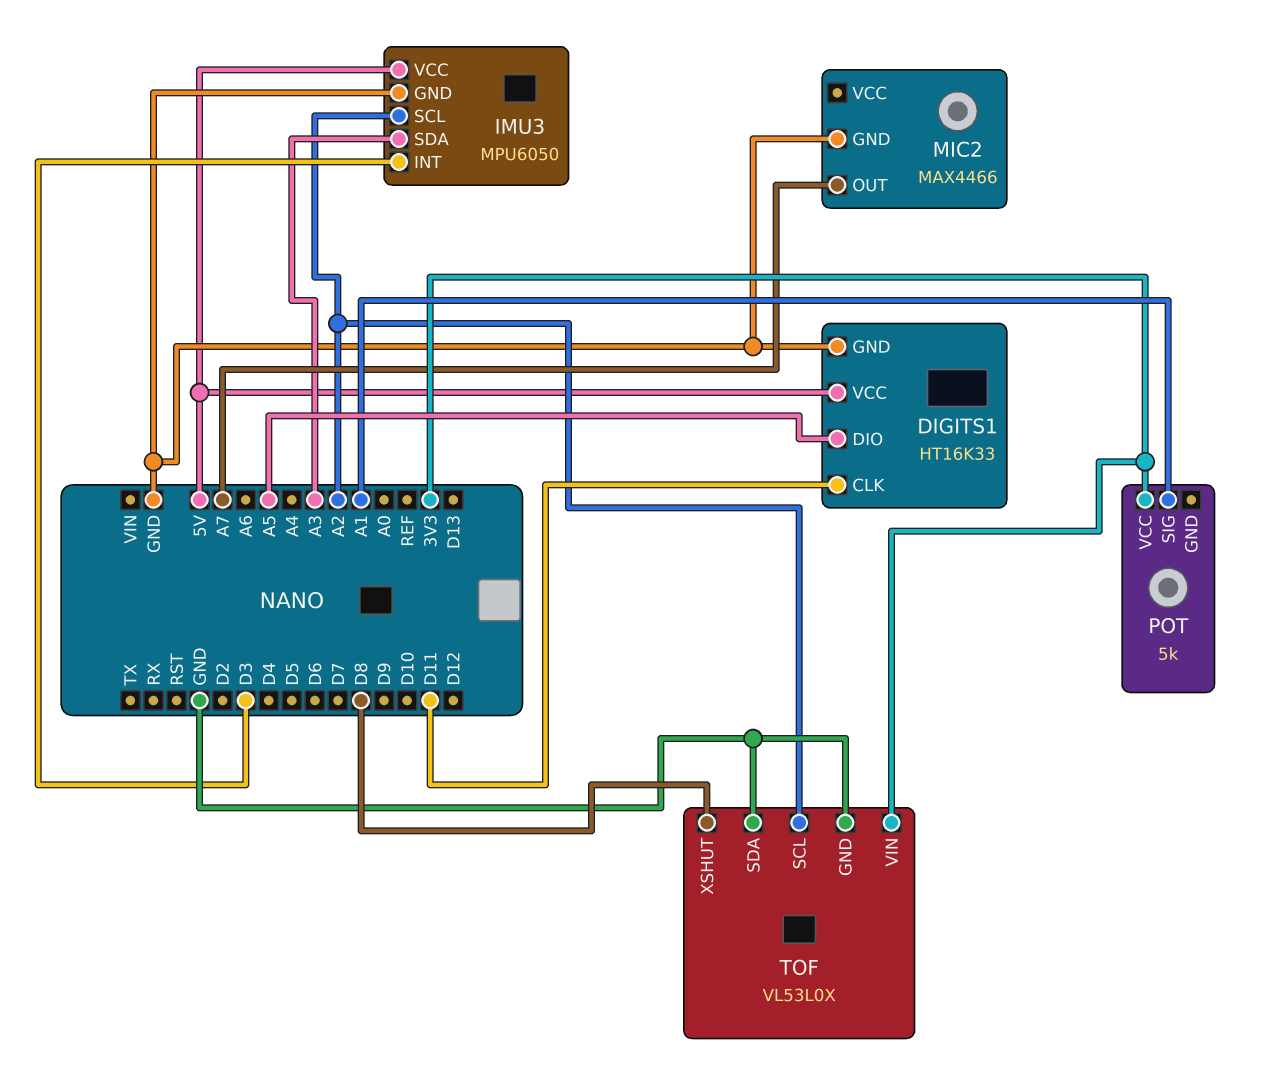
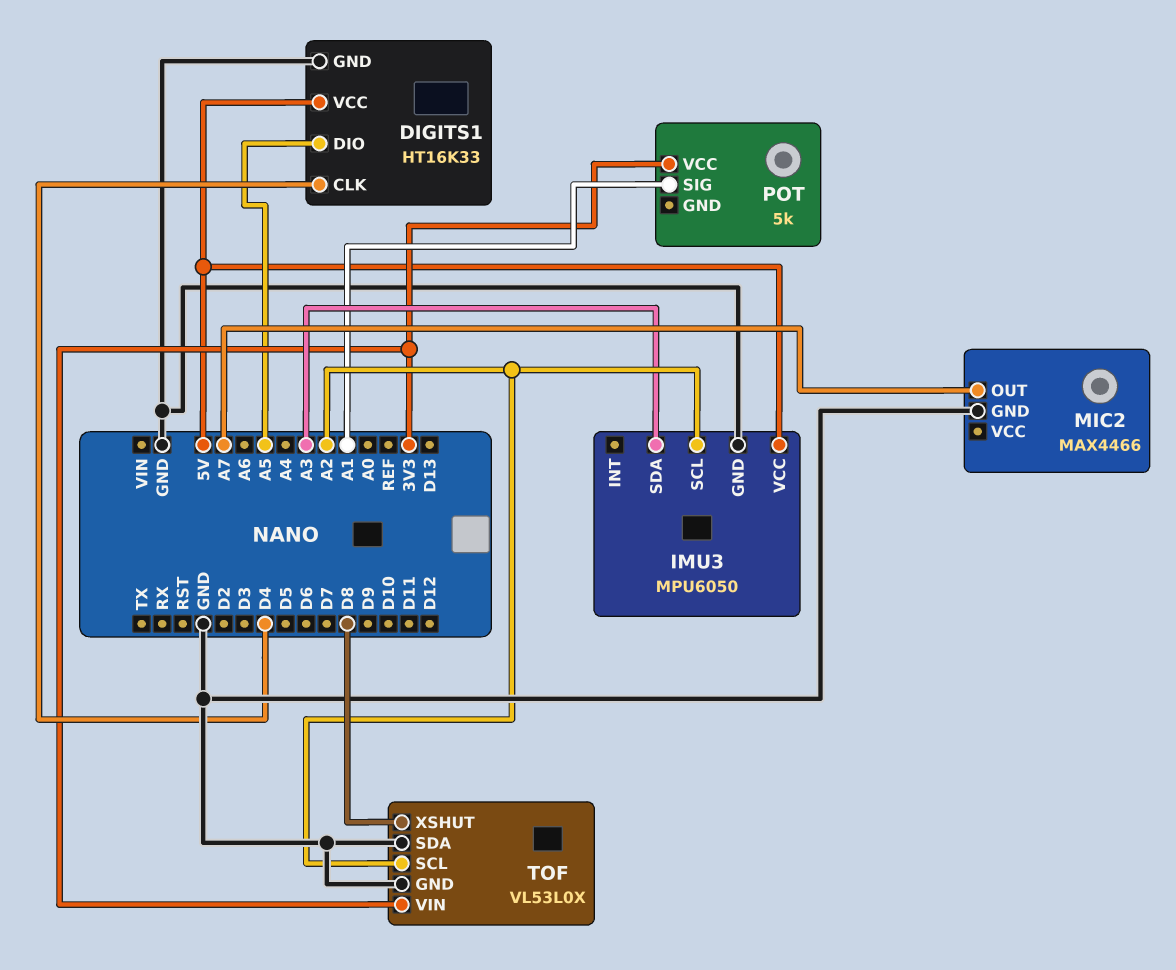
DIGITS1 pin CLK: D11 -> D4
IMU3 pin INT: D3 -> none

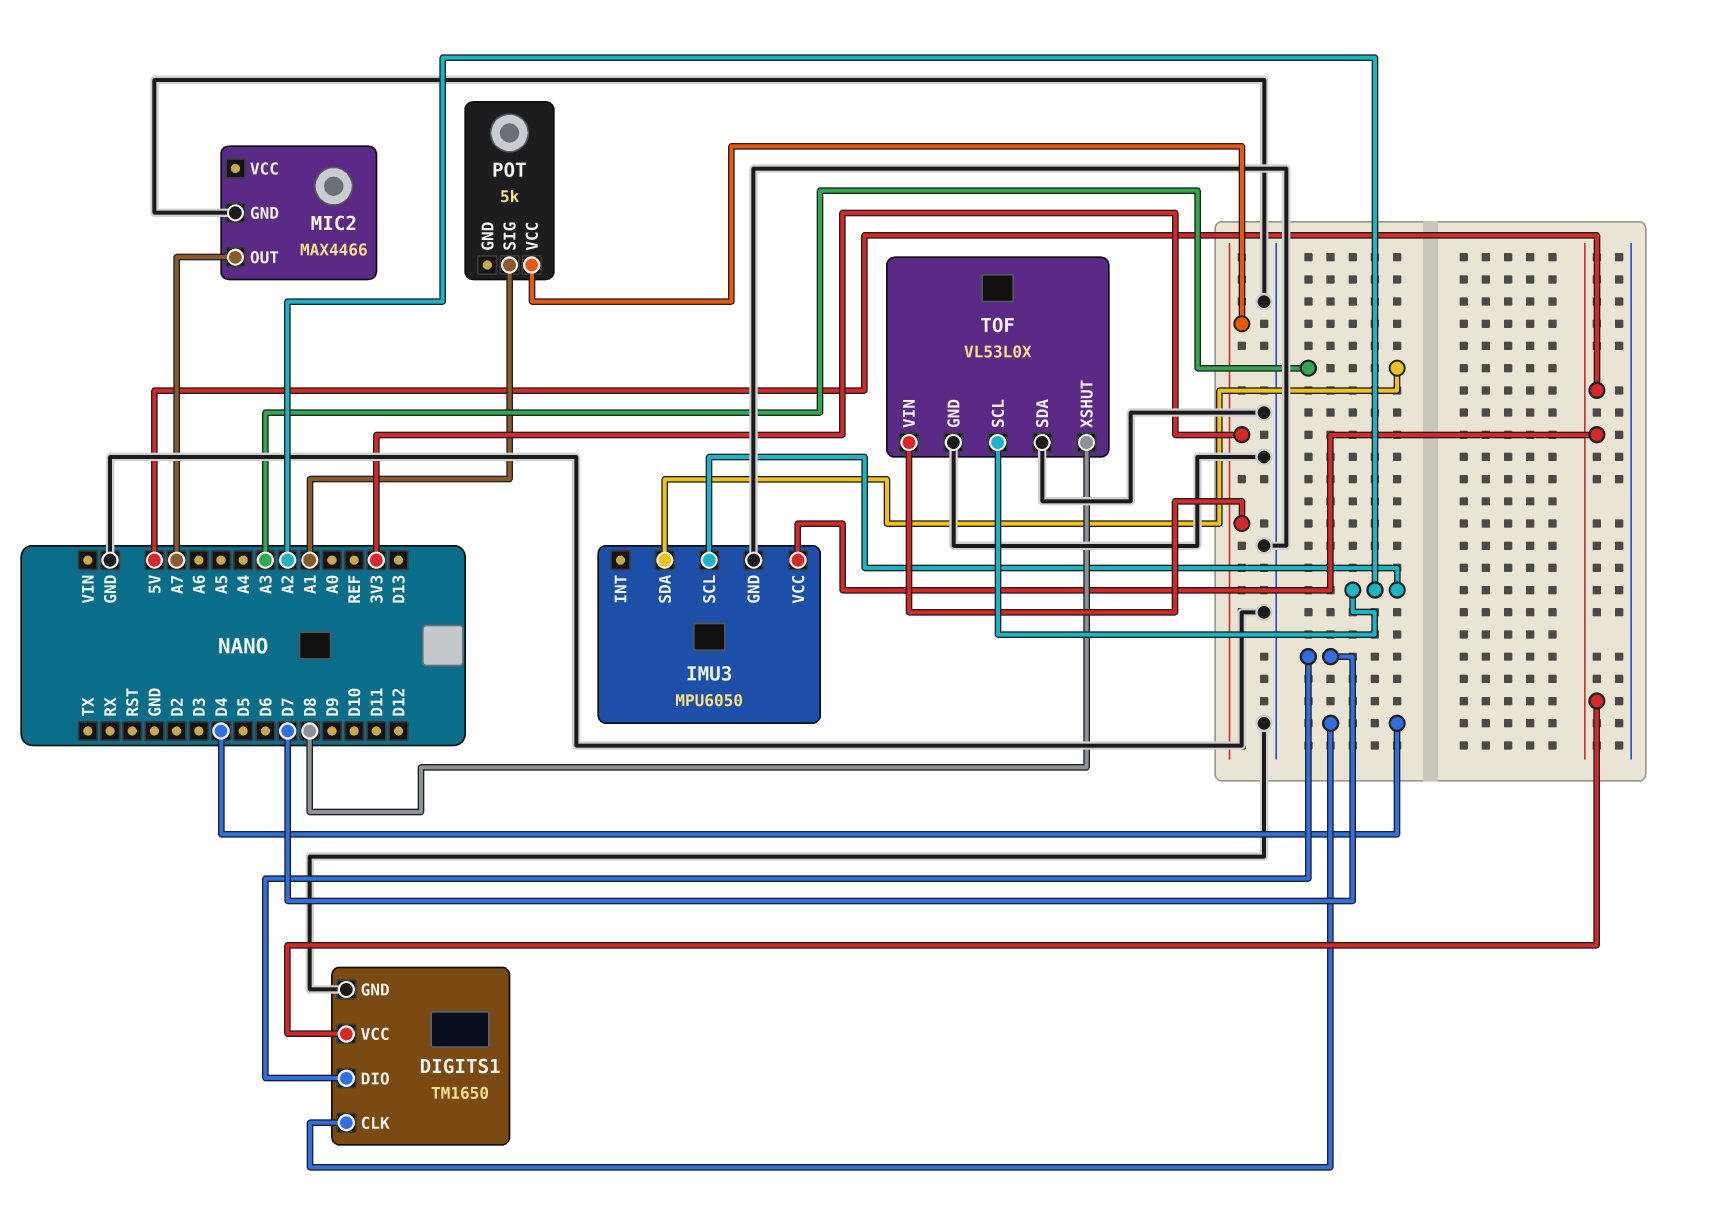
DIGITS1: HT16K33 -> TM1650
DIGITS1 pin DIO: A5 -> D7

